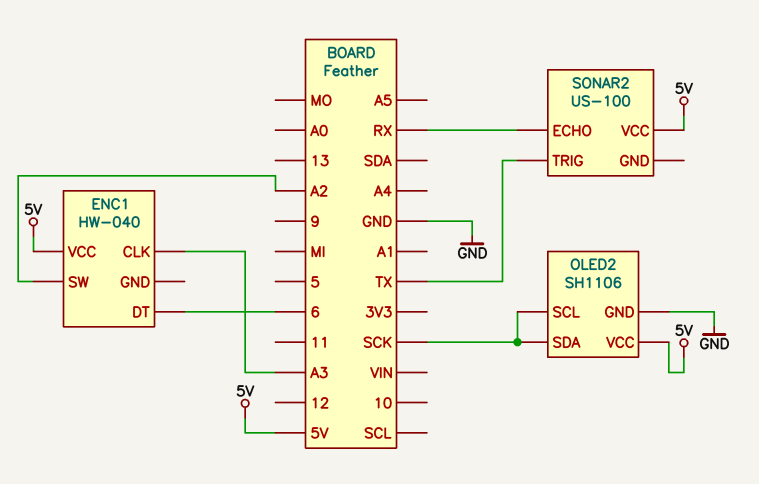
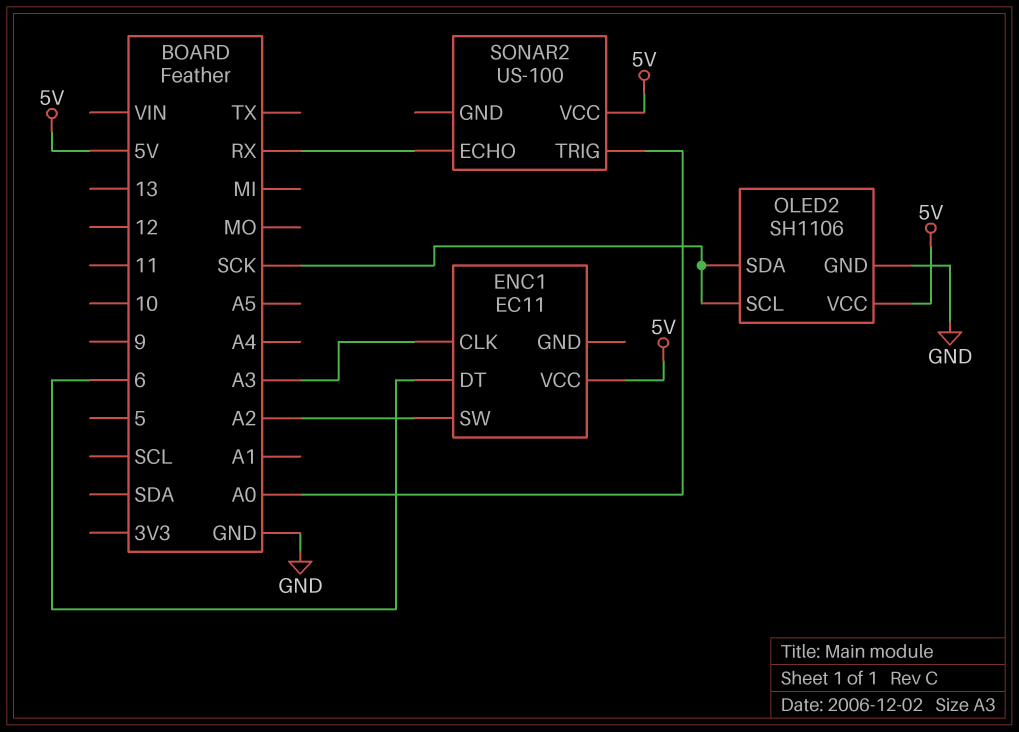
ENC1: HW-040 -> EC11
SONAR2 pin TRIG: TX -> A0

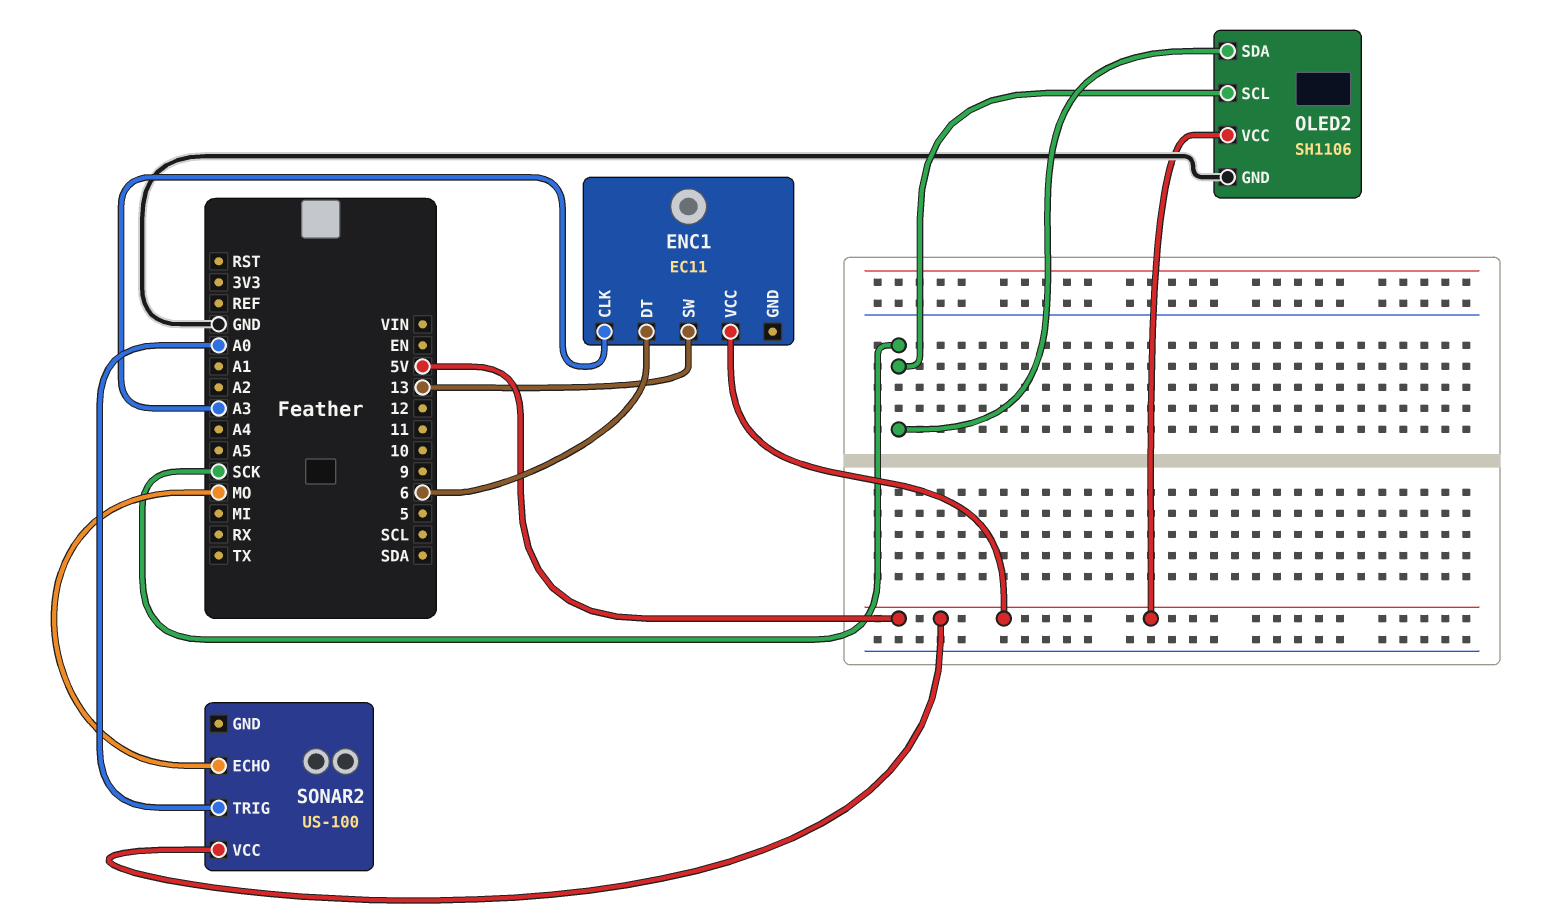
ENC1 pin SW: A2 -> 13
SONAR2 pin ECHO: RX -> MO

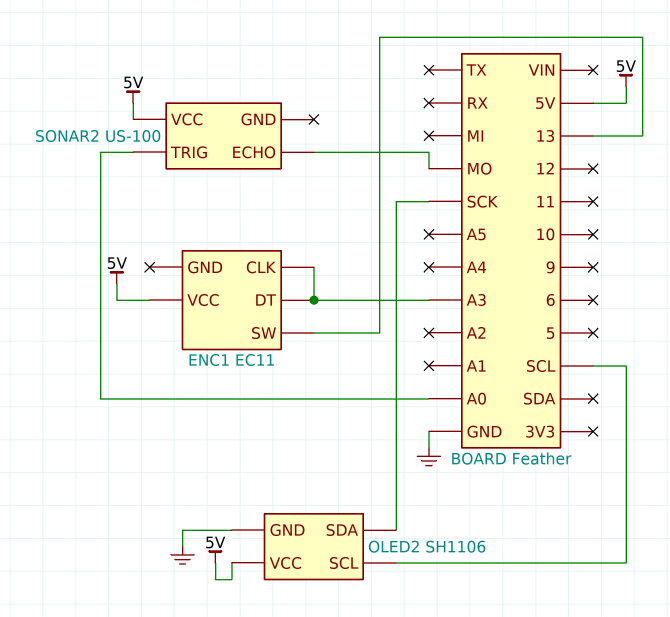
ENC1 pin DT: 6 -> A3
OLED2 pin SCL: SCK -> SCL

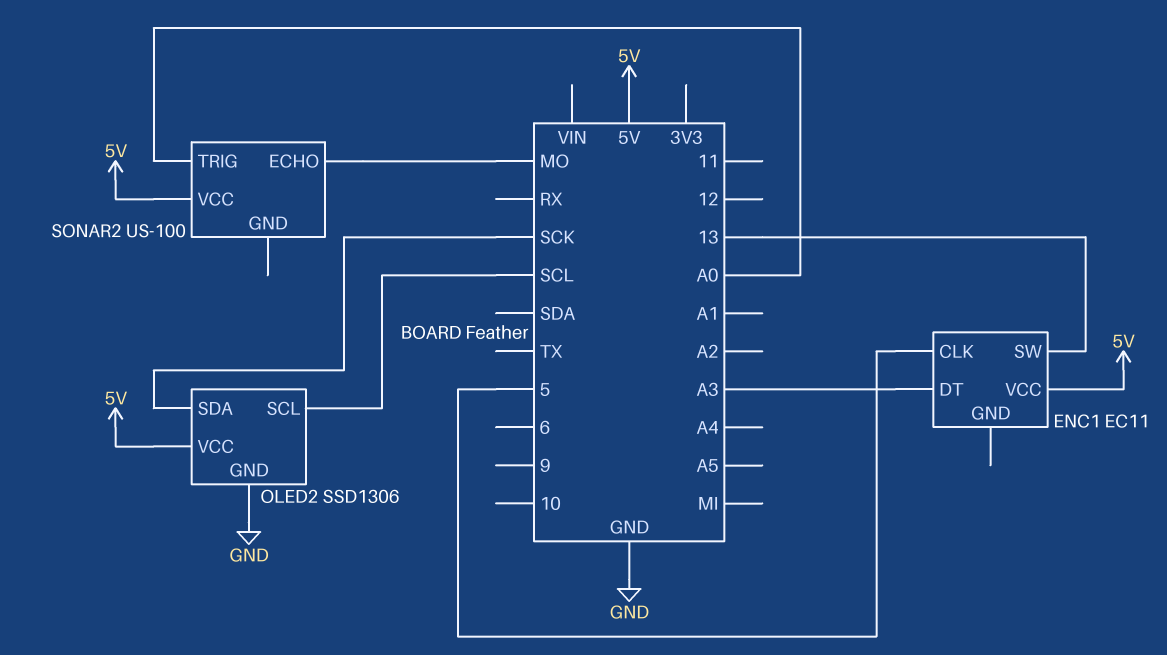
ENC1 pin CLK: A3 -> 5
OLED2: SH1106 -> SSD1306

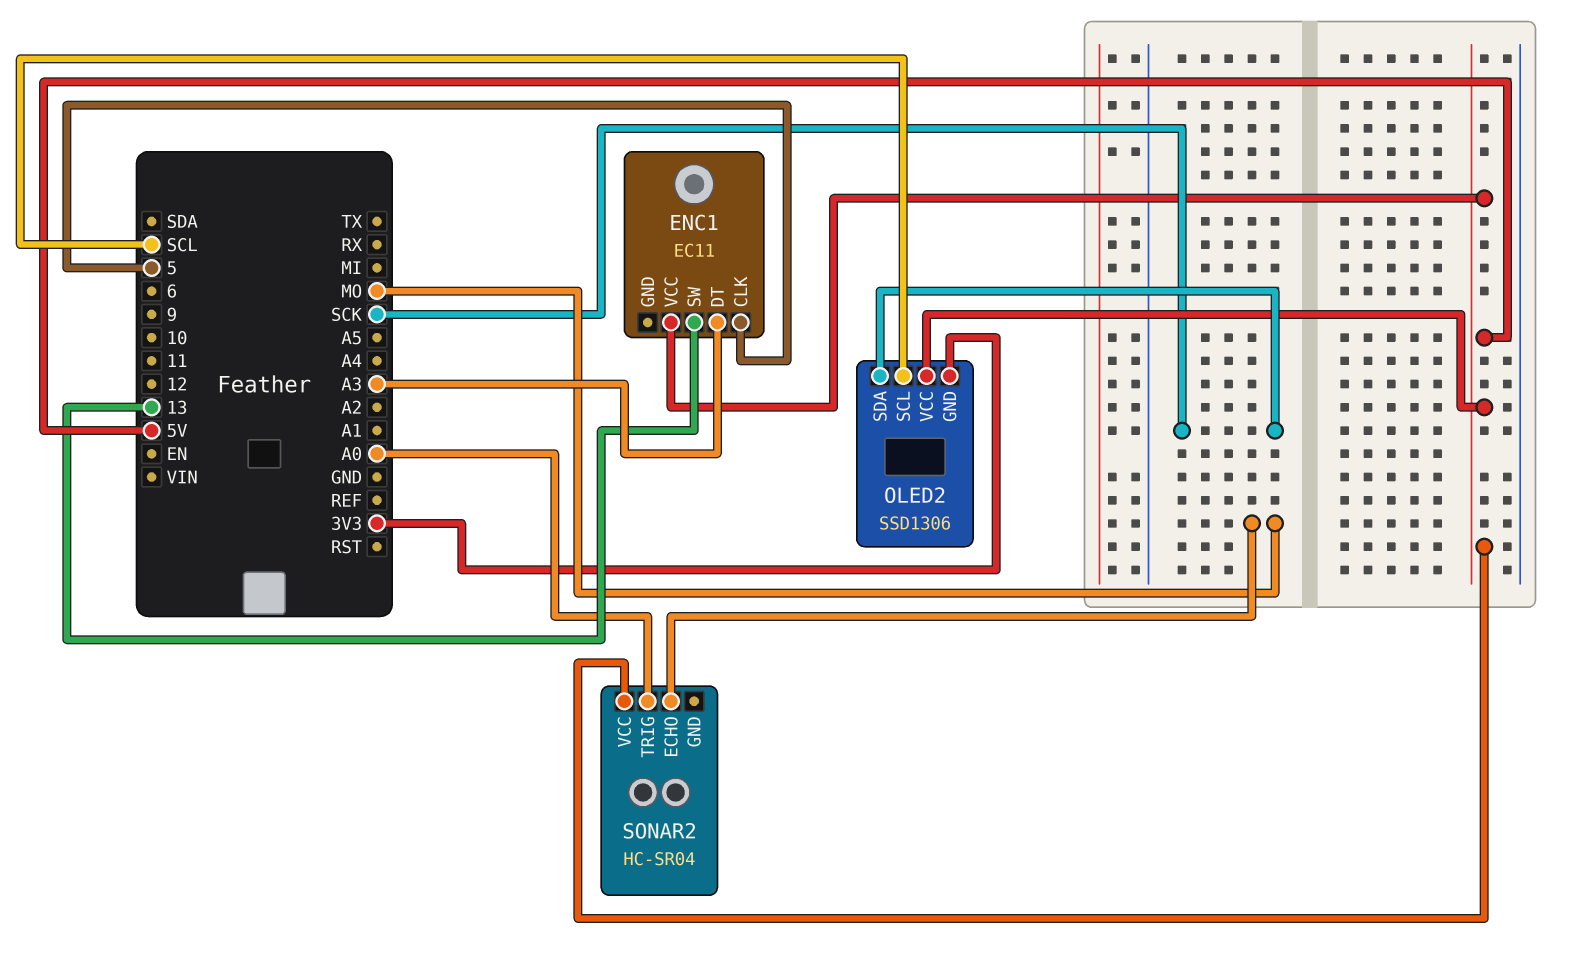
OLED2 pin GND: GND -> 3V3
SONAR2: US-100 -> HC-SR04

